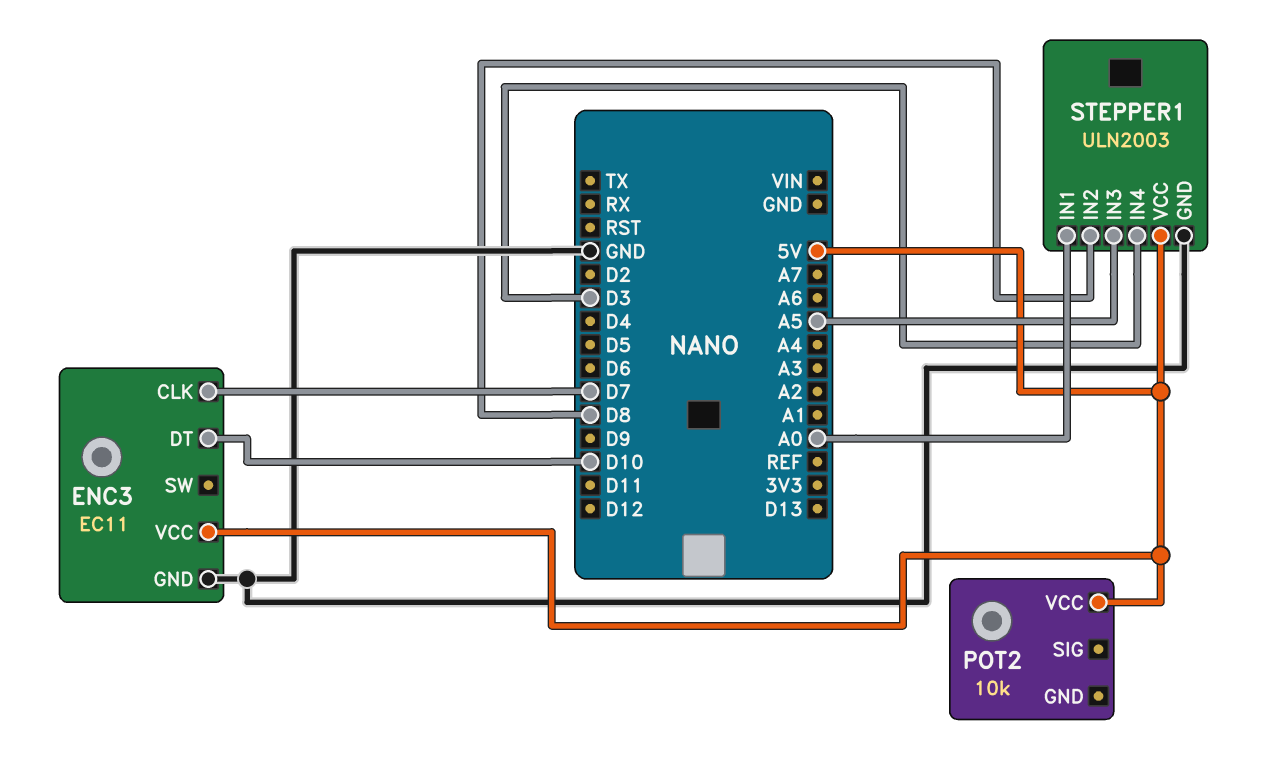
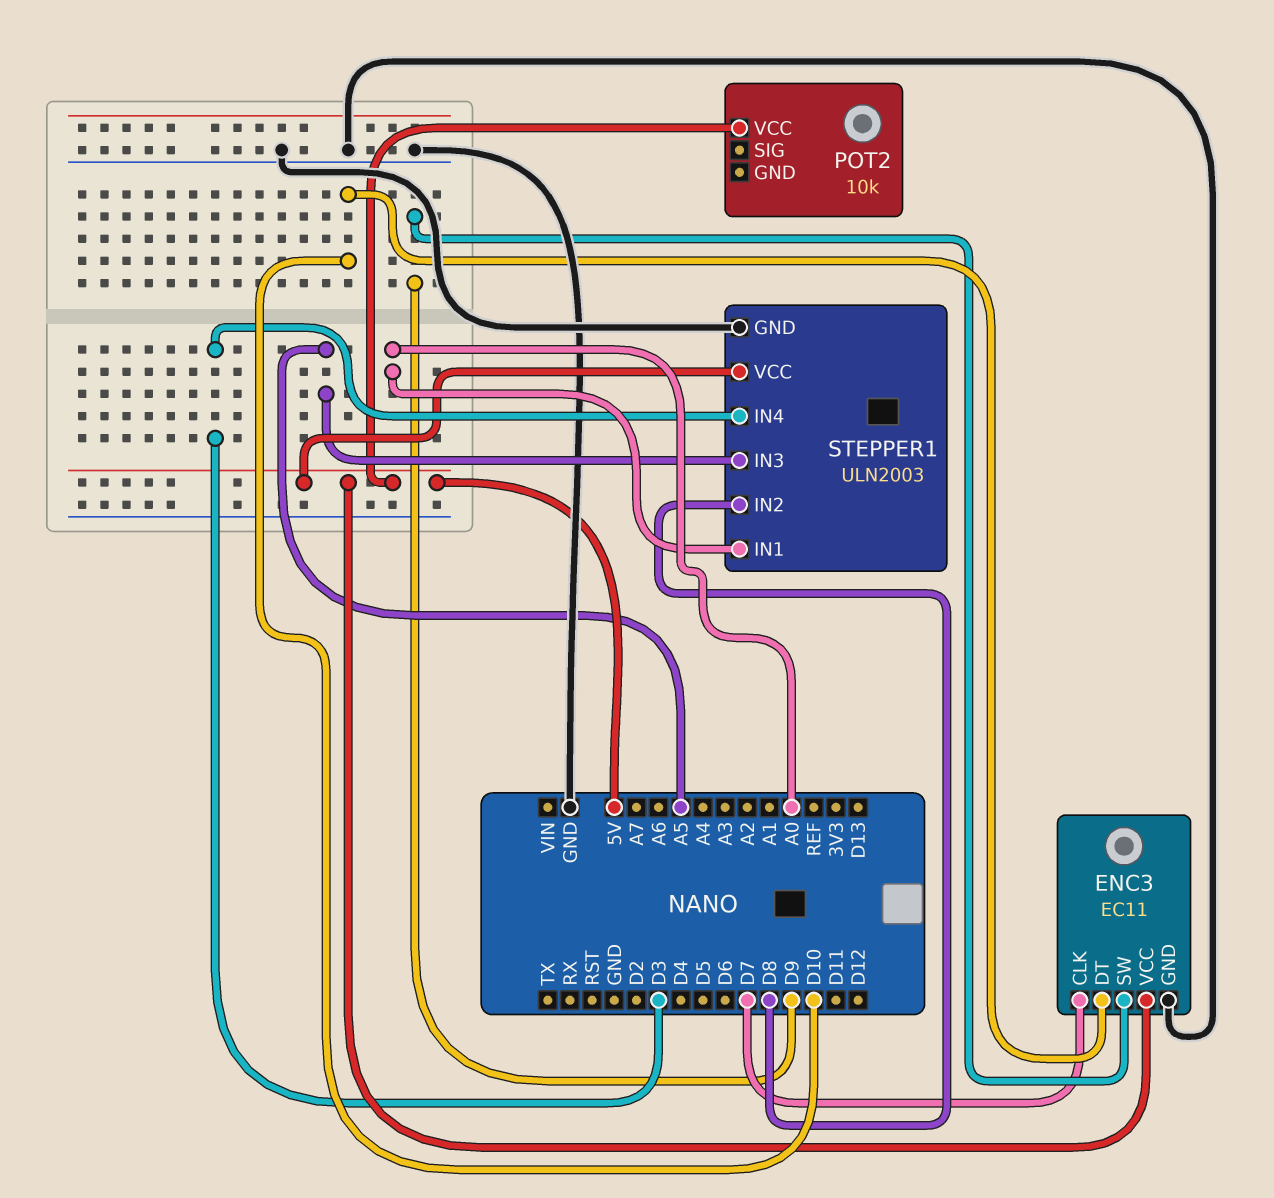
ENC3 pin SW: none -> D9

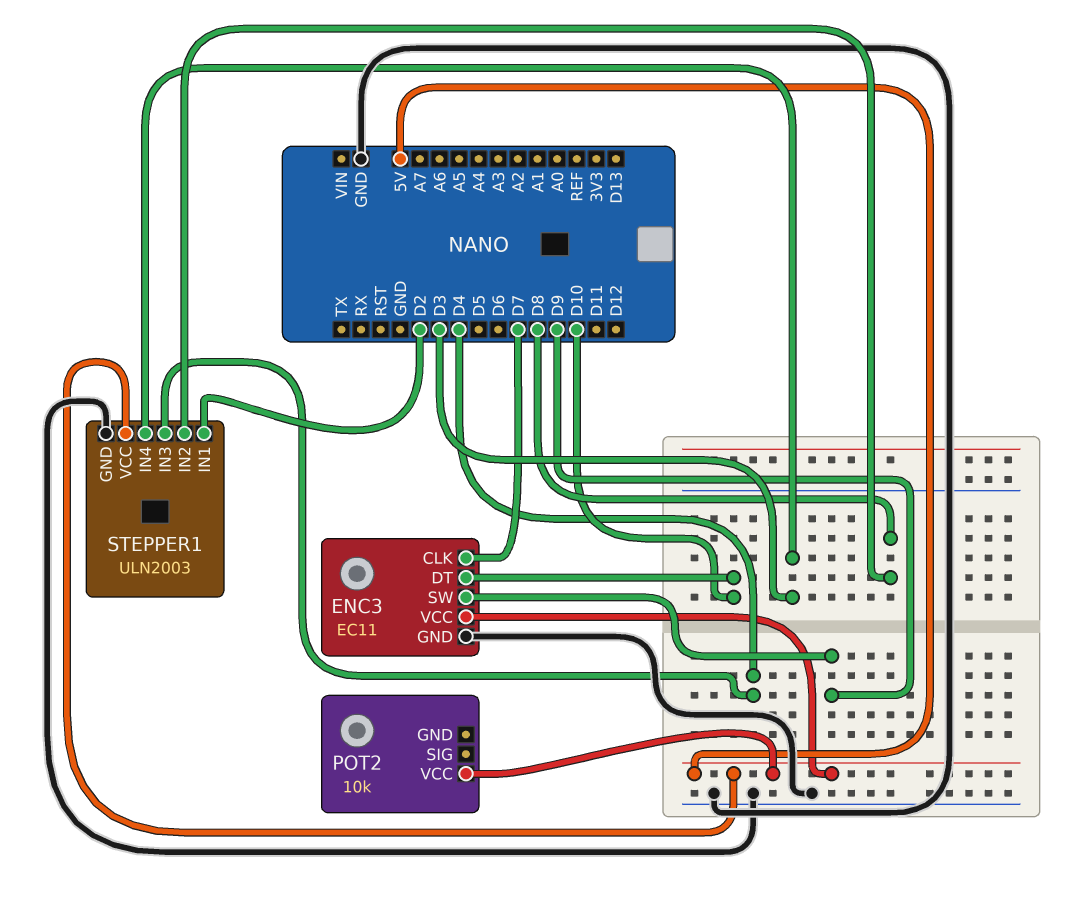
STEPPER1 pin IN1: A0 -> D2
STEPPER1 pin IN3: A5 -> D4

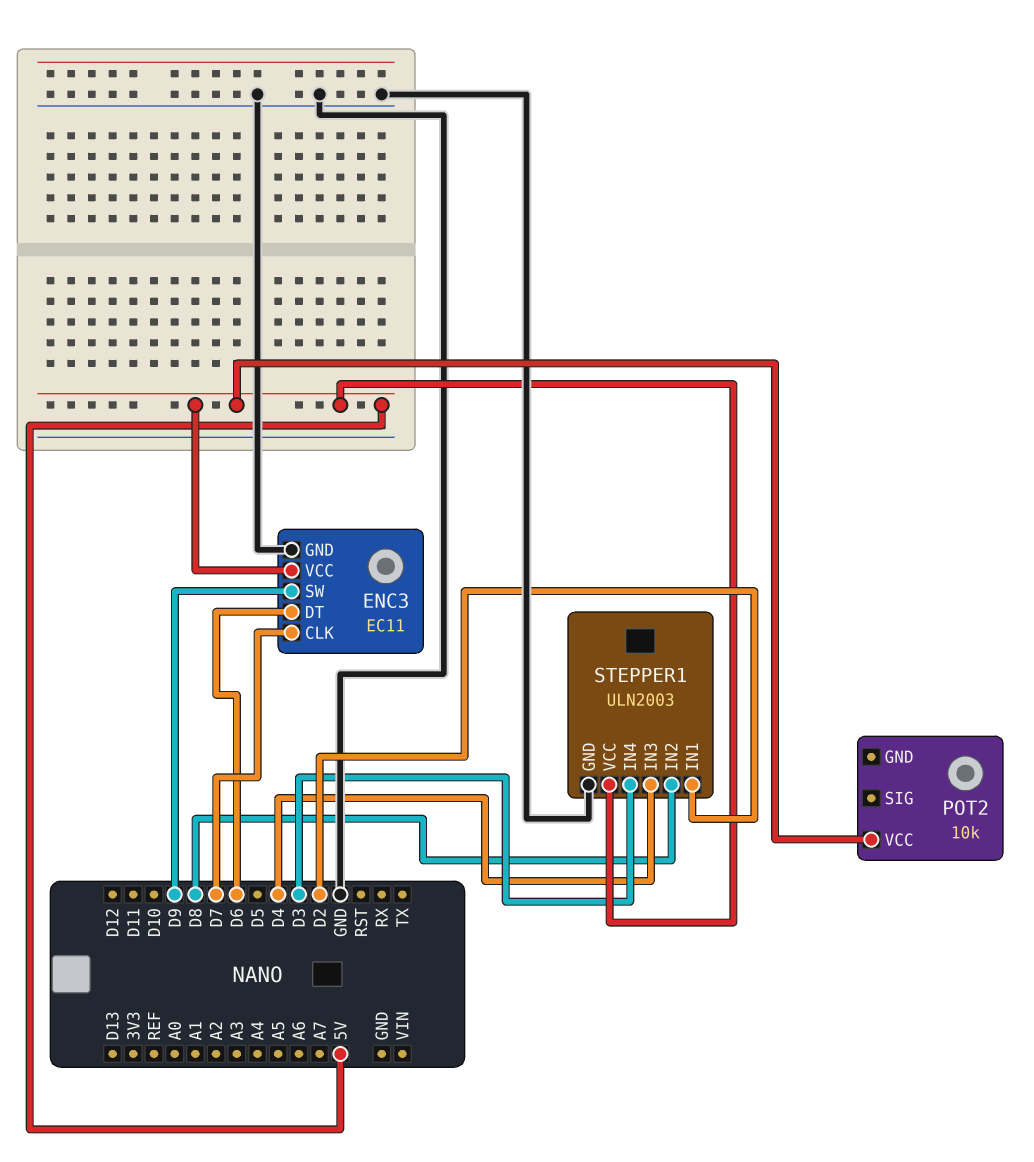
ENC3 pin DT: D10 -> D6

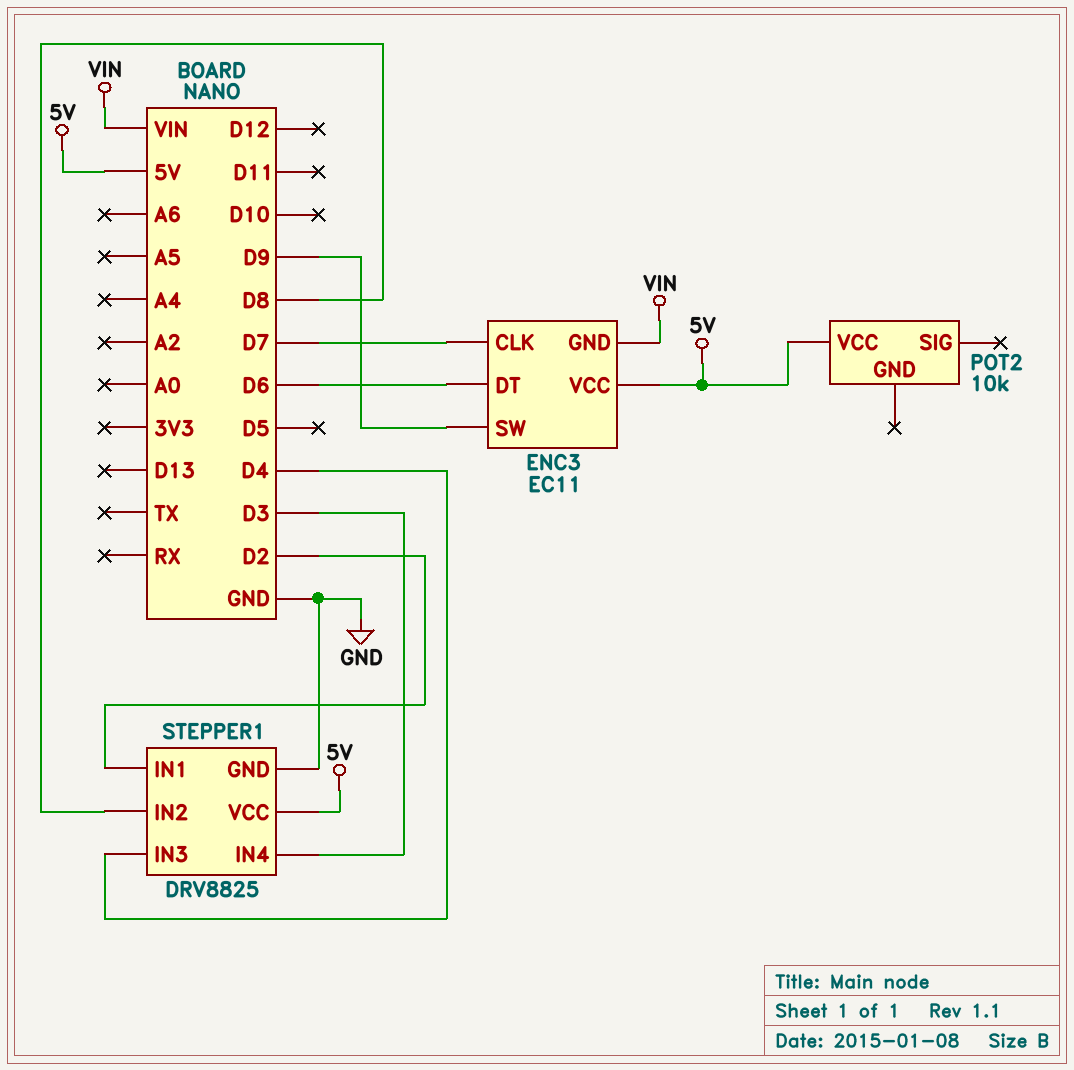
ENC3 pin GND: GND -> VIN
STEPPER1: ULN2003 -> DRV8825

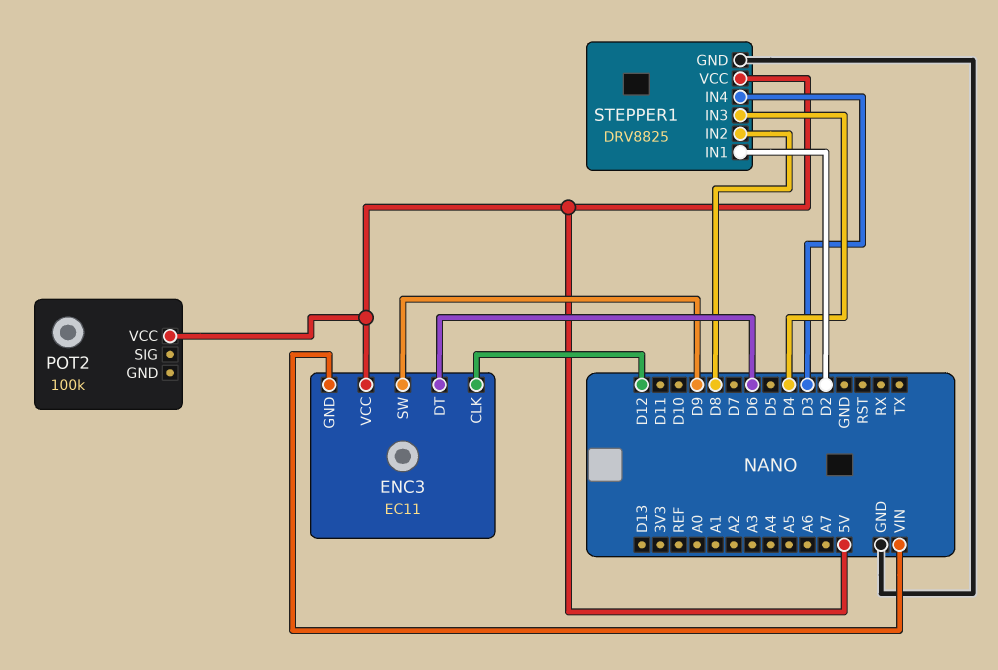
ENC3 pin CLK: D7 -> D12
POT2: 10k -> 100k

